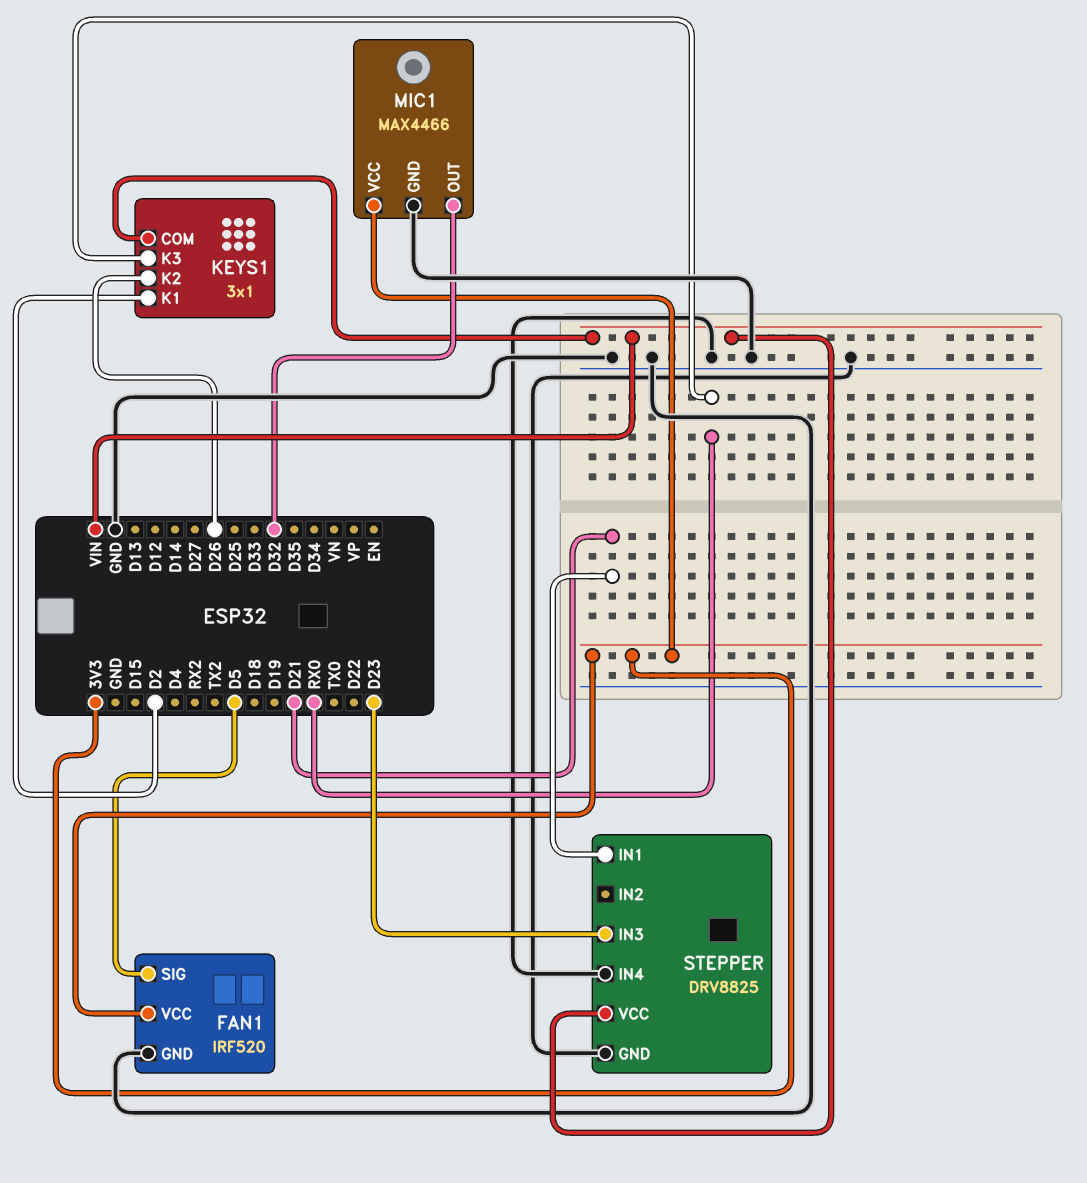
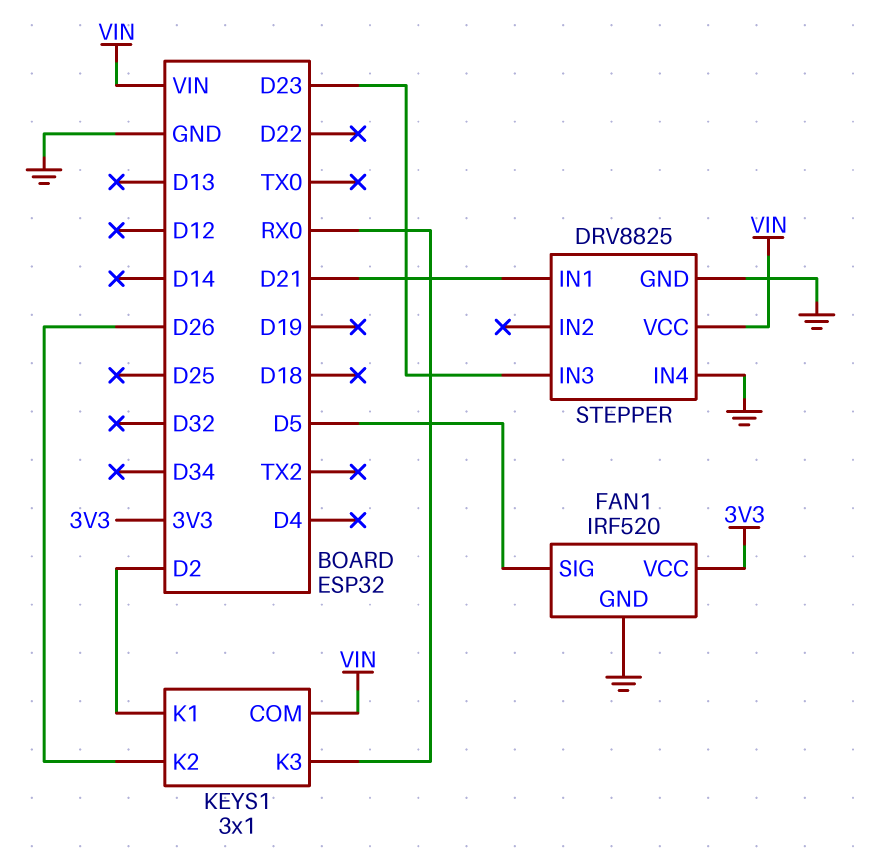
MIC1: MAX4466 -> none
MIC1 pin GND: GND -> none
MIC1 pin OUT: D32 -> none
MIC1 pin VCC: 3V3 -> none

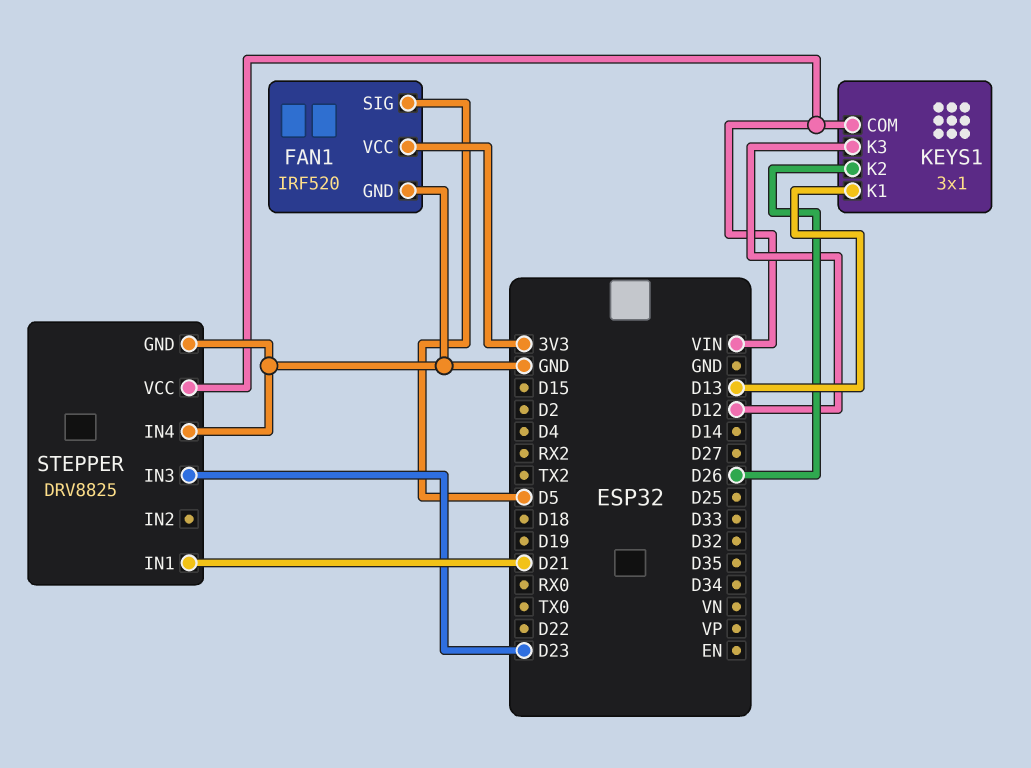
KEYS1 pin K1: D2 -> D13
KEYS1 pin K3: RX0 -> D12

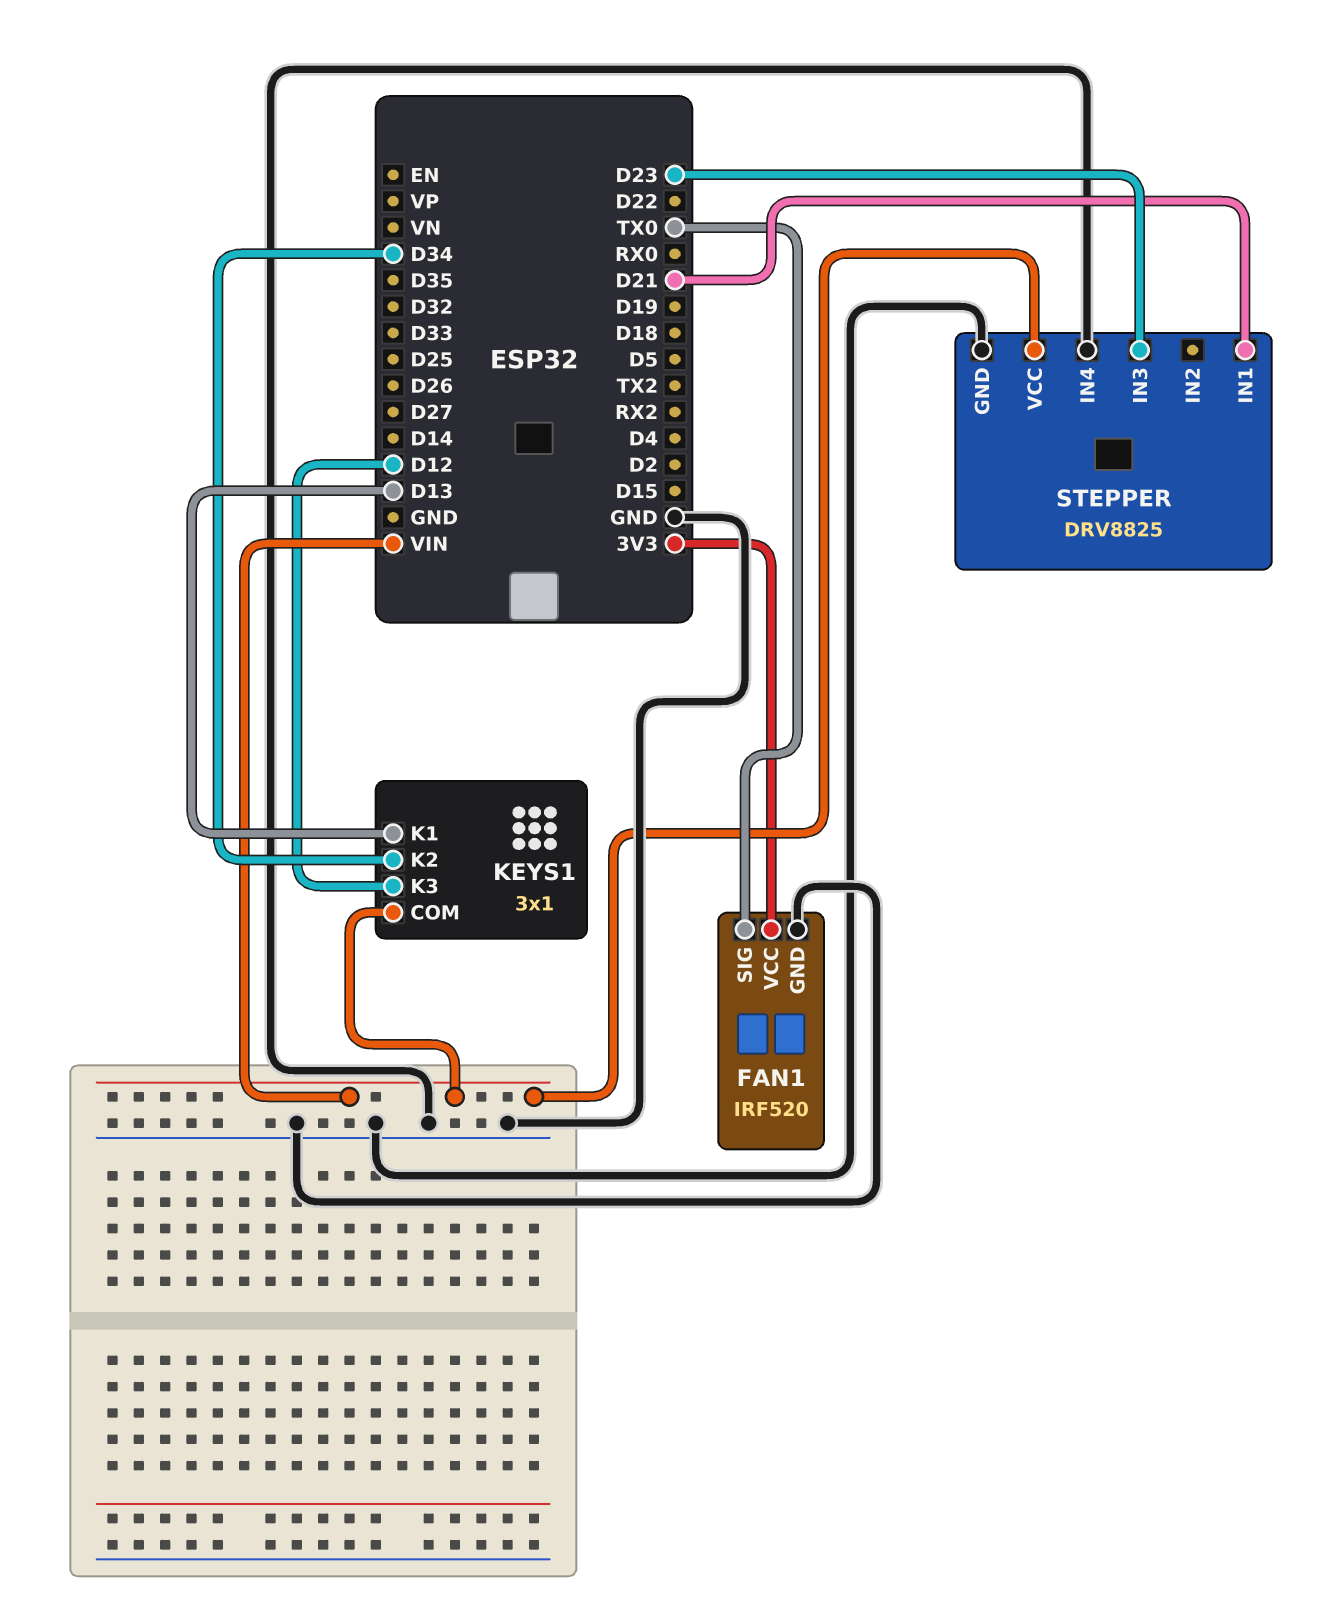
FAN1 pin SIG: D5 -> TX0
KEYS1 pin K2: D26 -> D34

